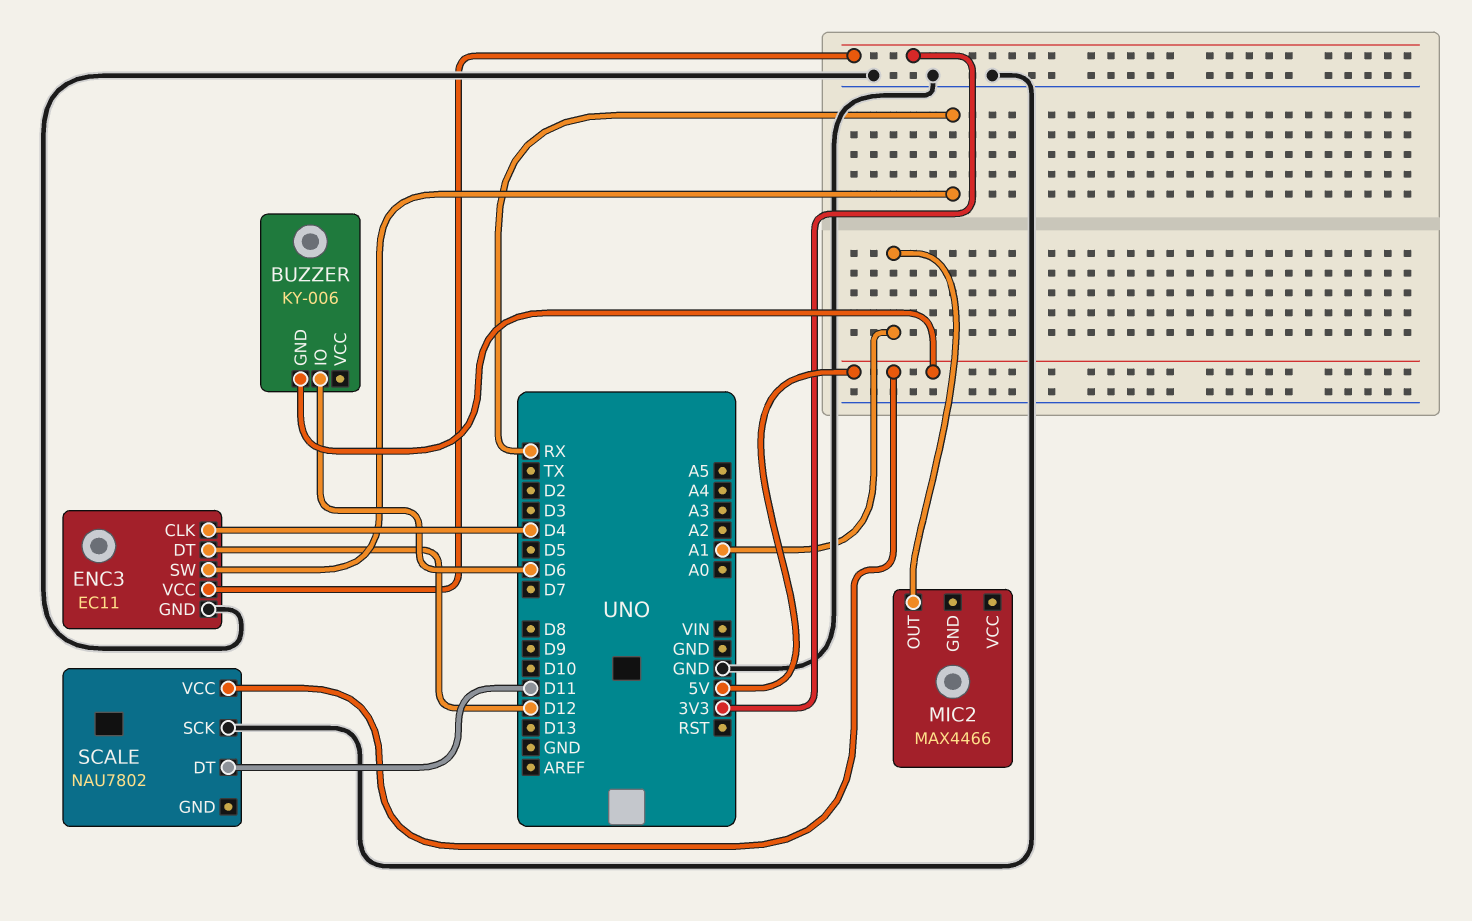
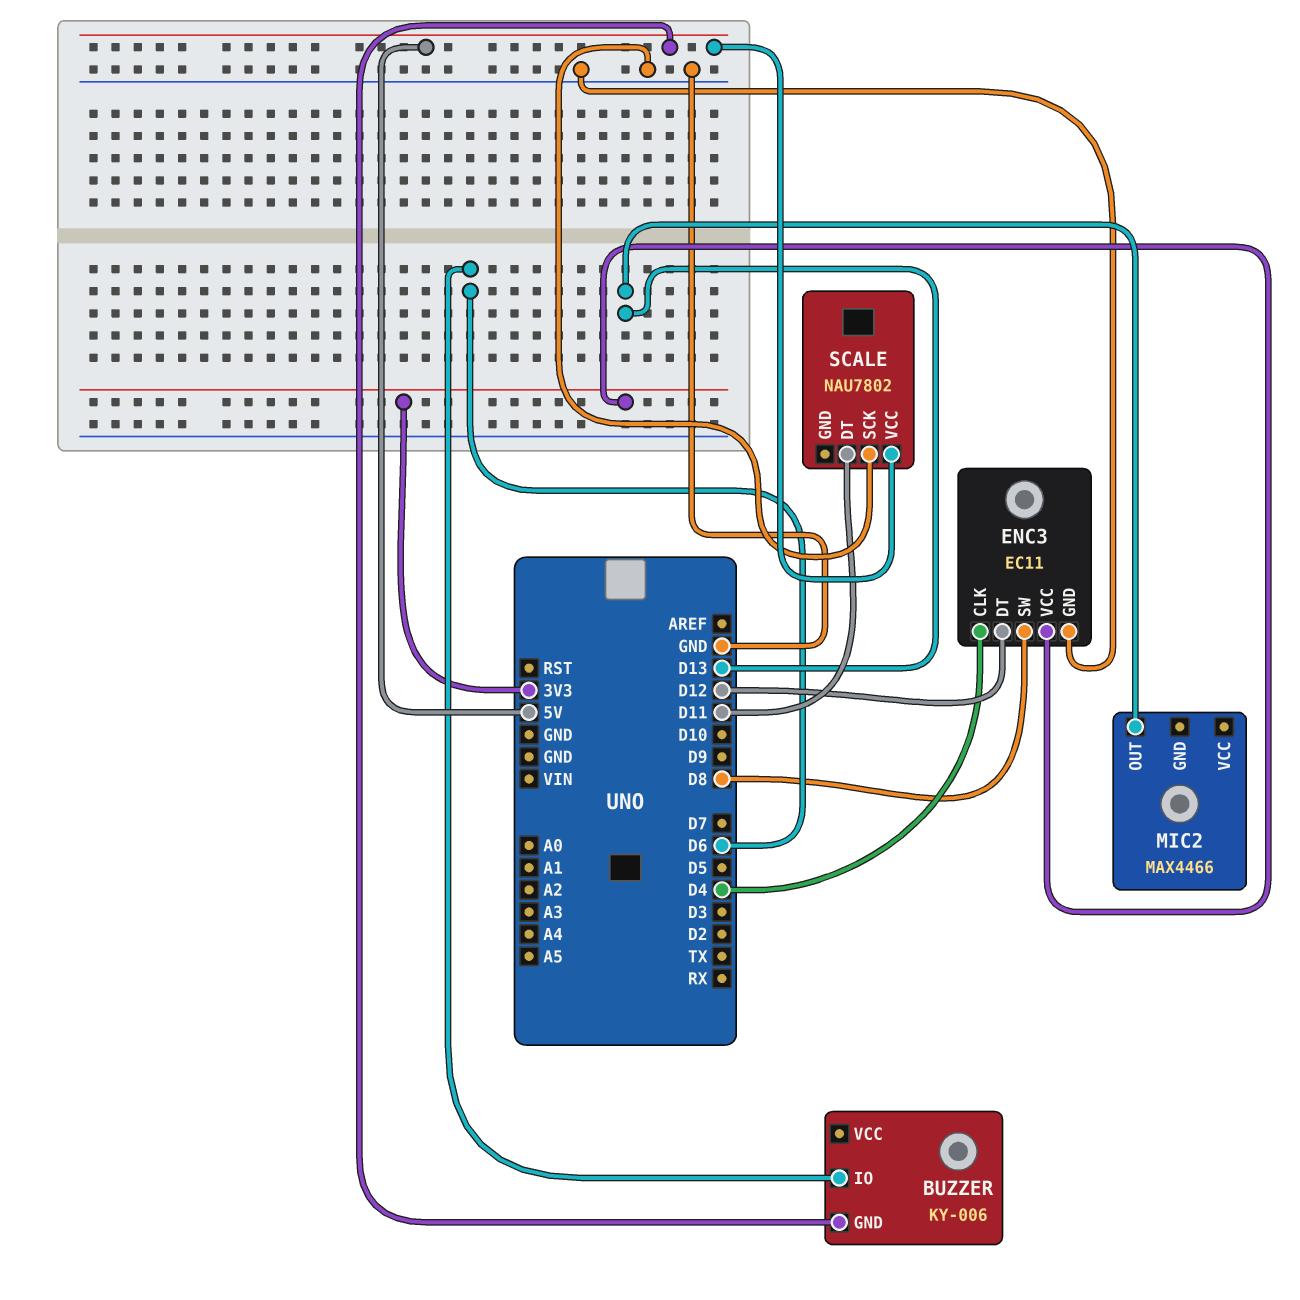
ENC3 pin SW: RX -> D8
MIC2 pin OUT: A1 -> D13

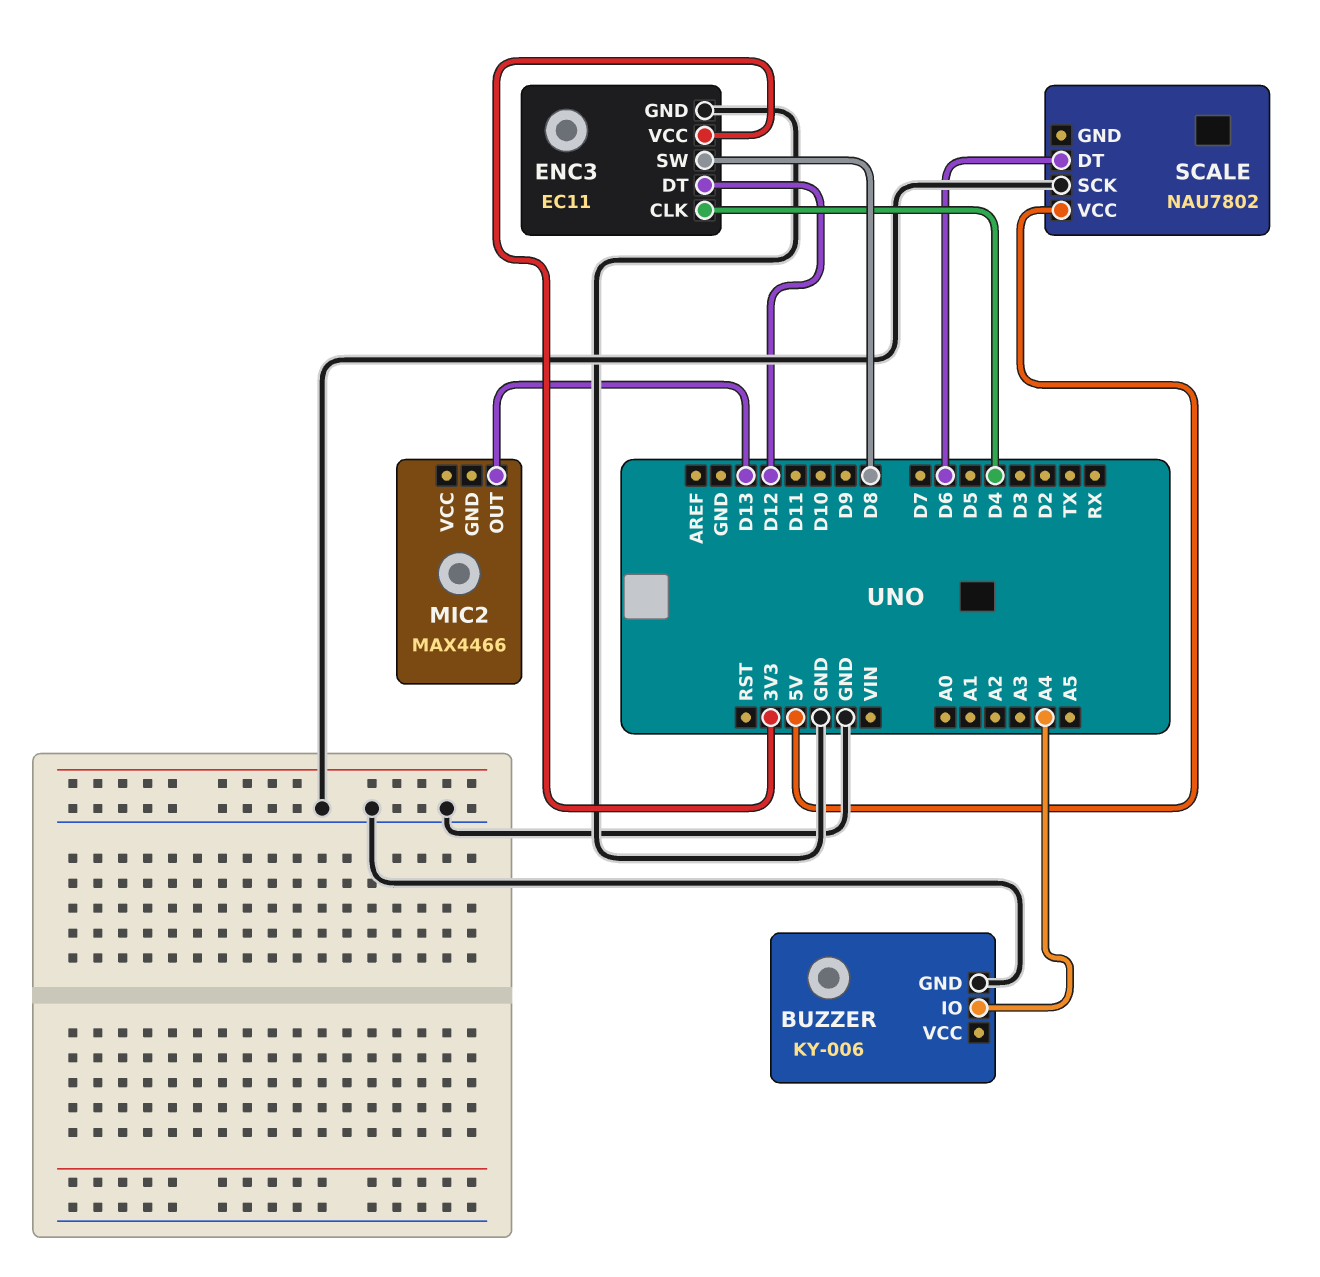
BUZZER pin GND: 5V -> GND
BUZZER pin IO: D6 -> A4
SCALE pin DT: D11 -> D6

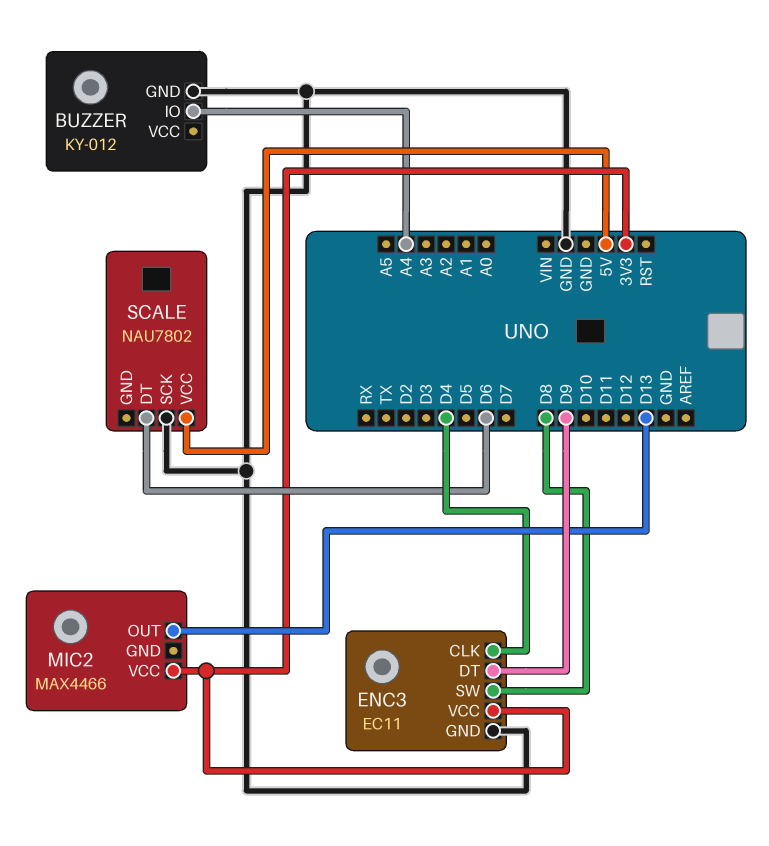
BUZZER: KY-006 -> KY-012
ENC3 pin DT: D12 -> D9
MIC2 pin VCC: none -> 3V3

